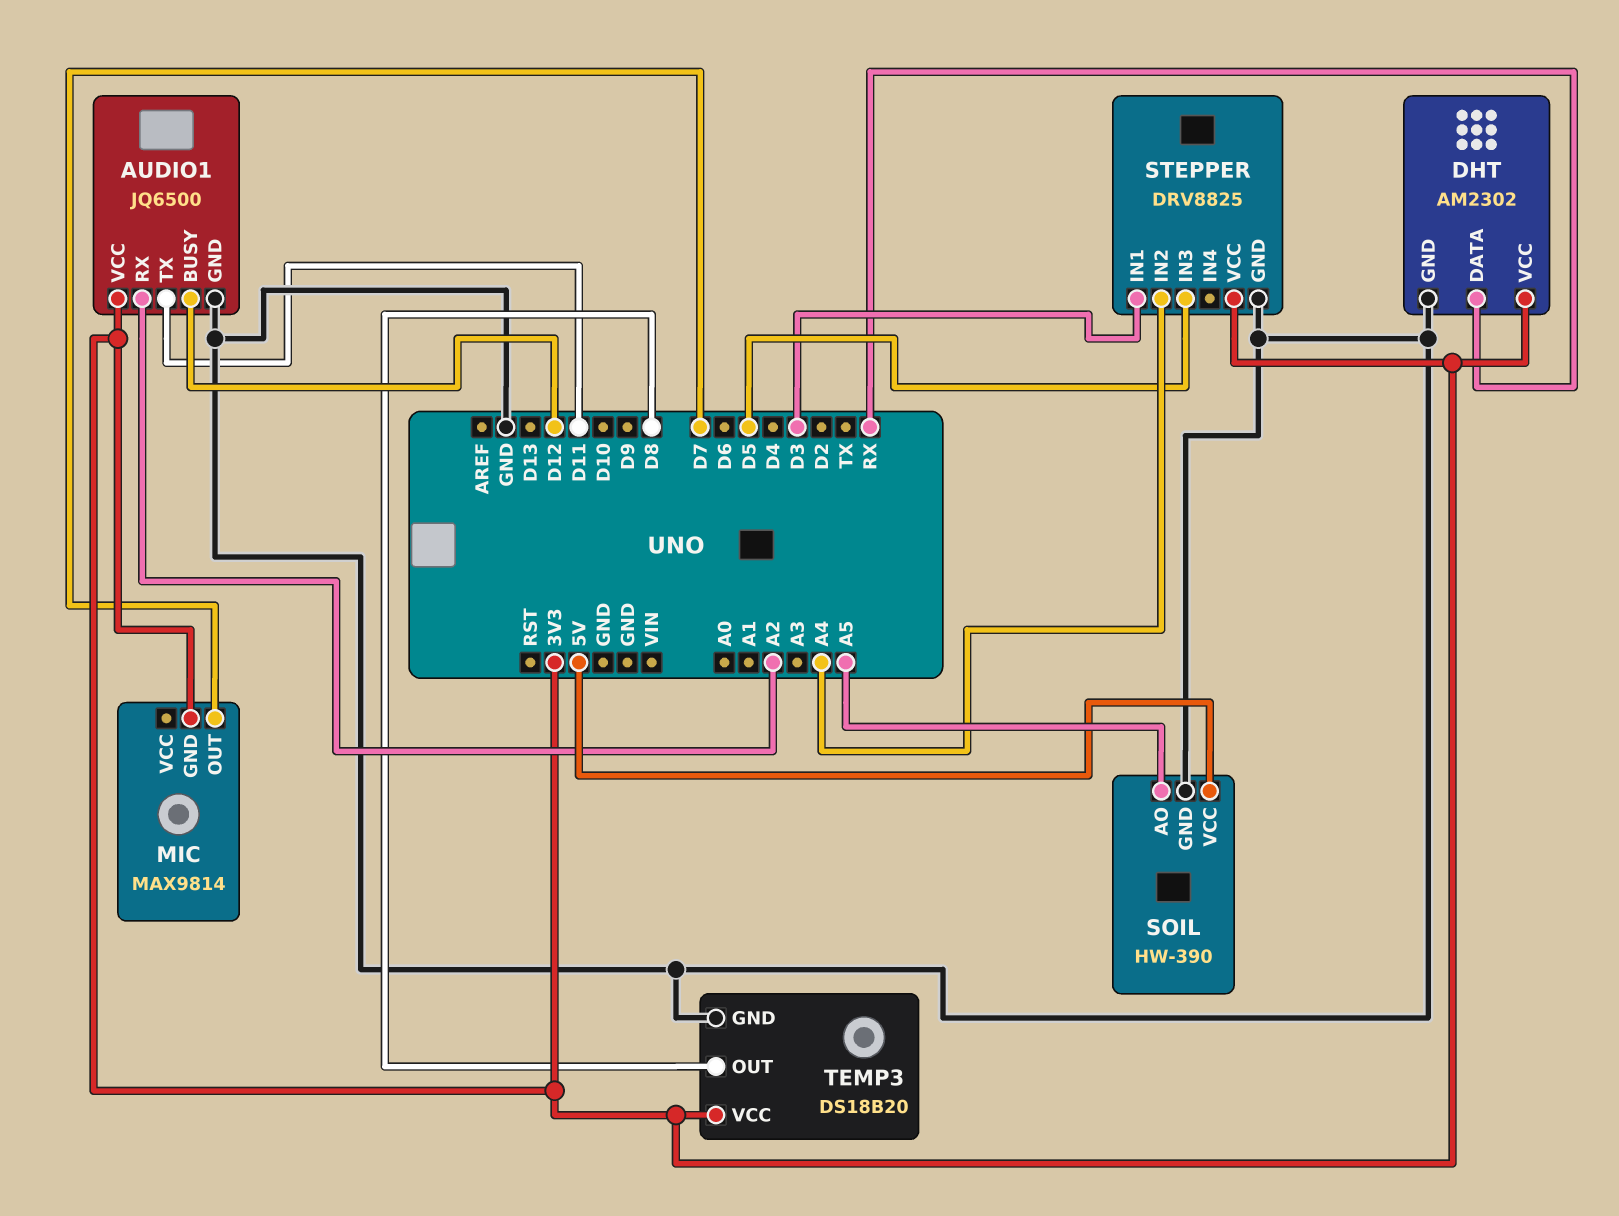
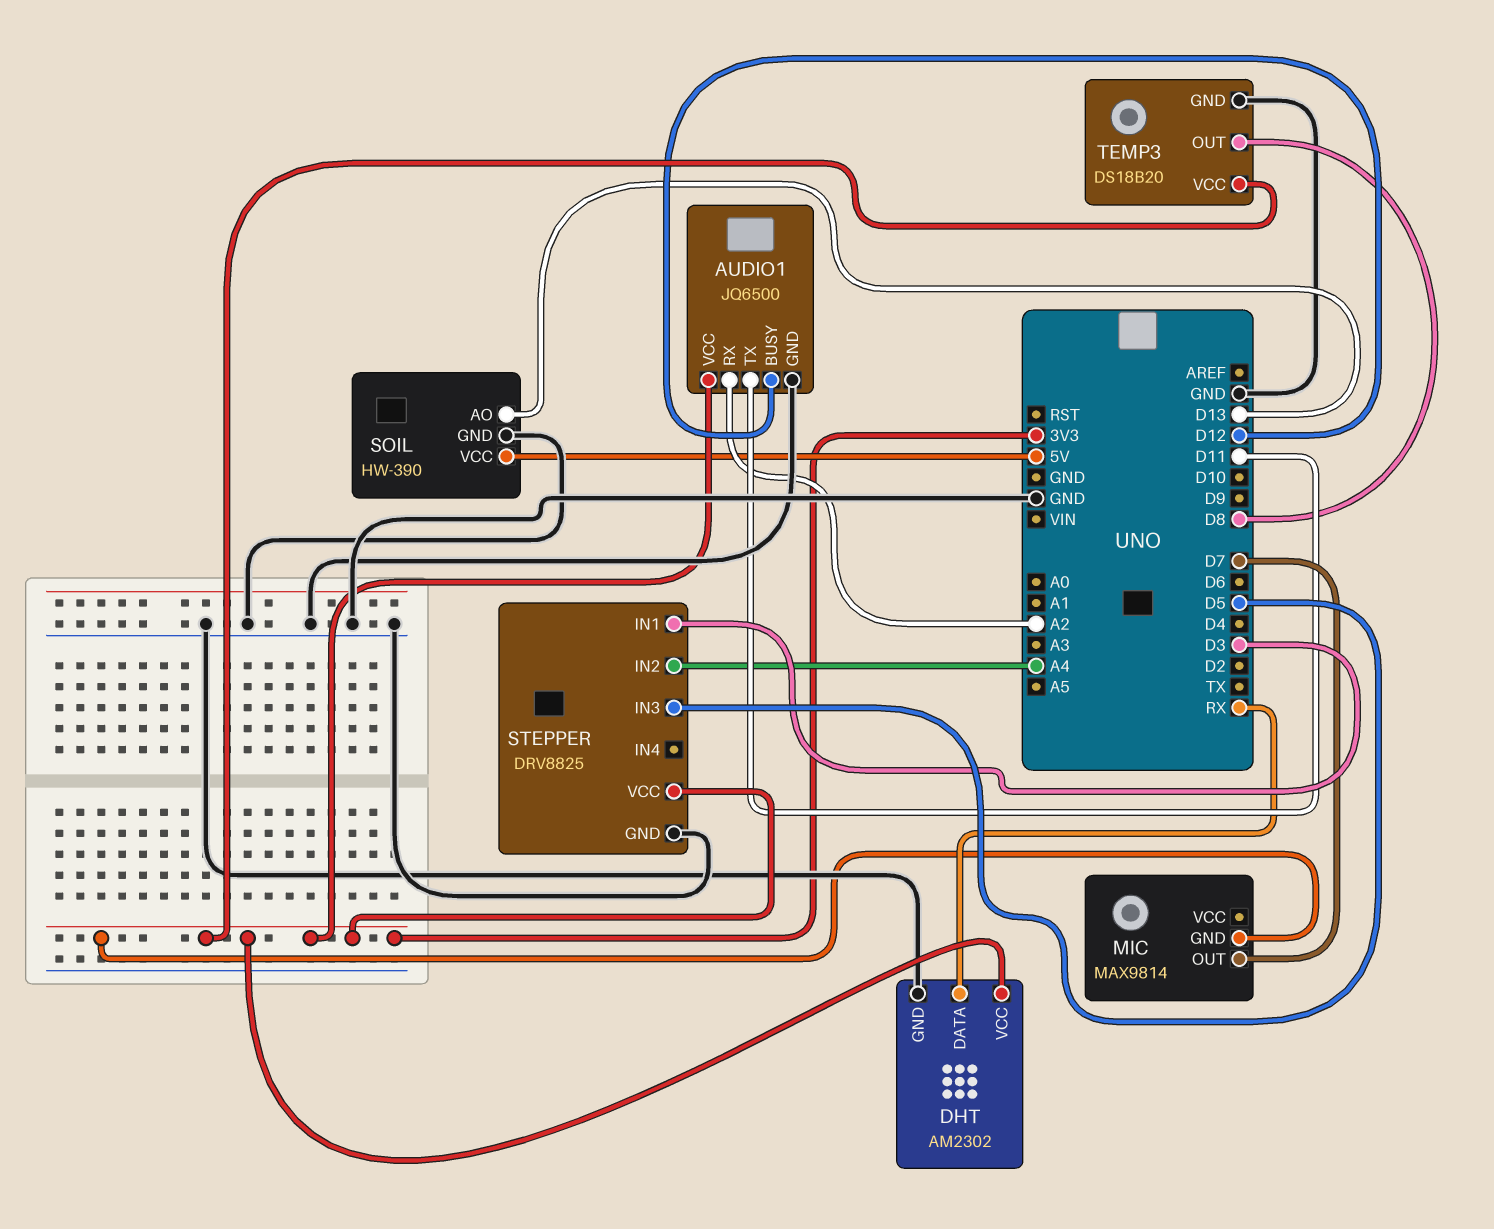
SOIL pin AO: A5 -> D13

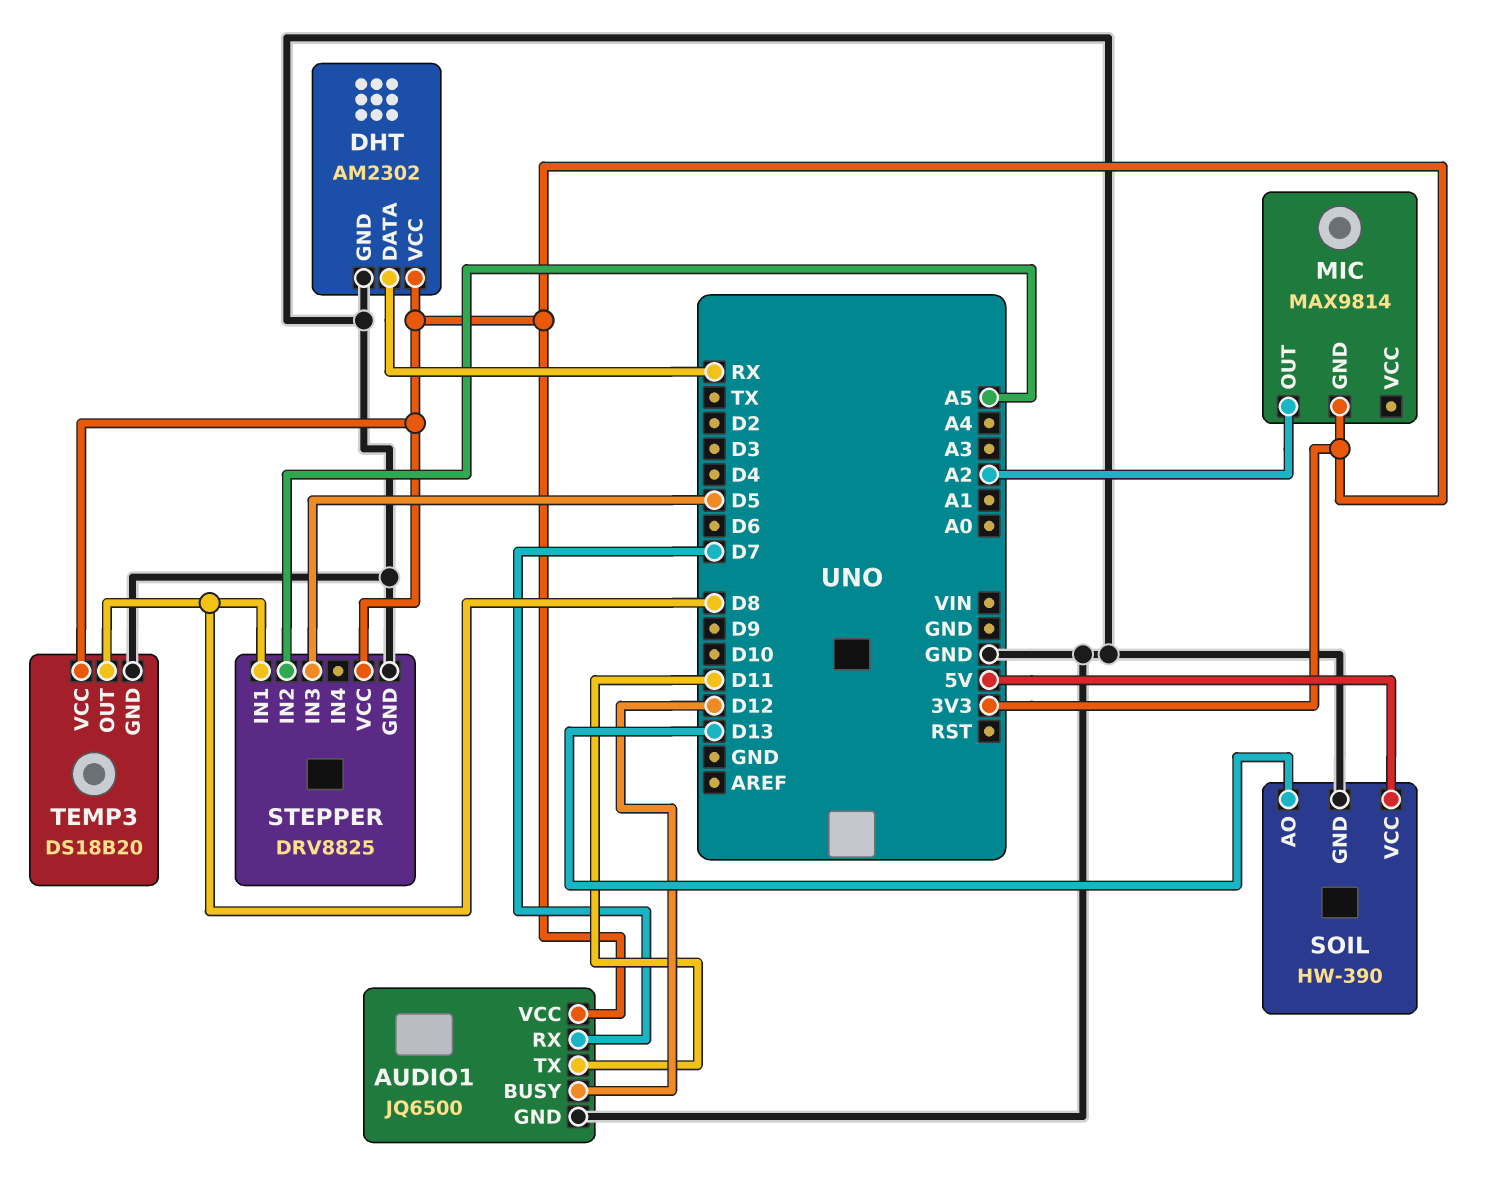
AUDIO1 pin RX: A2 -> D7
MIC pin OUT: D7 -> A2
STEPPER pin IN1: D3 -> D8
STEPPER pin IN2: A4 -> A5

